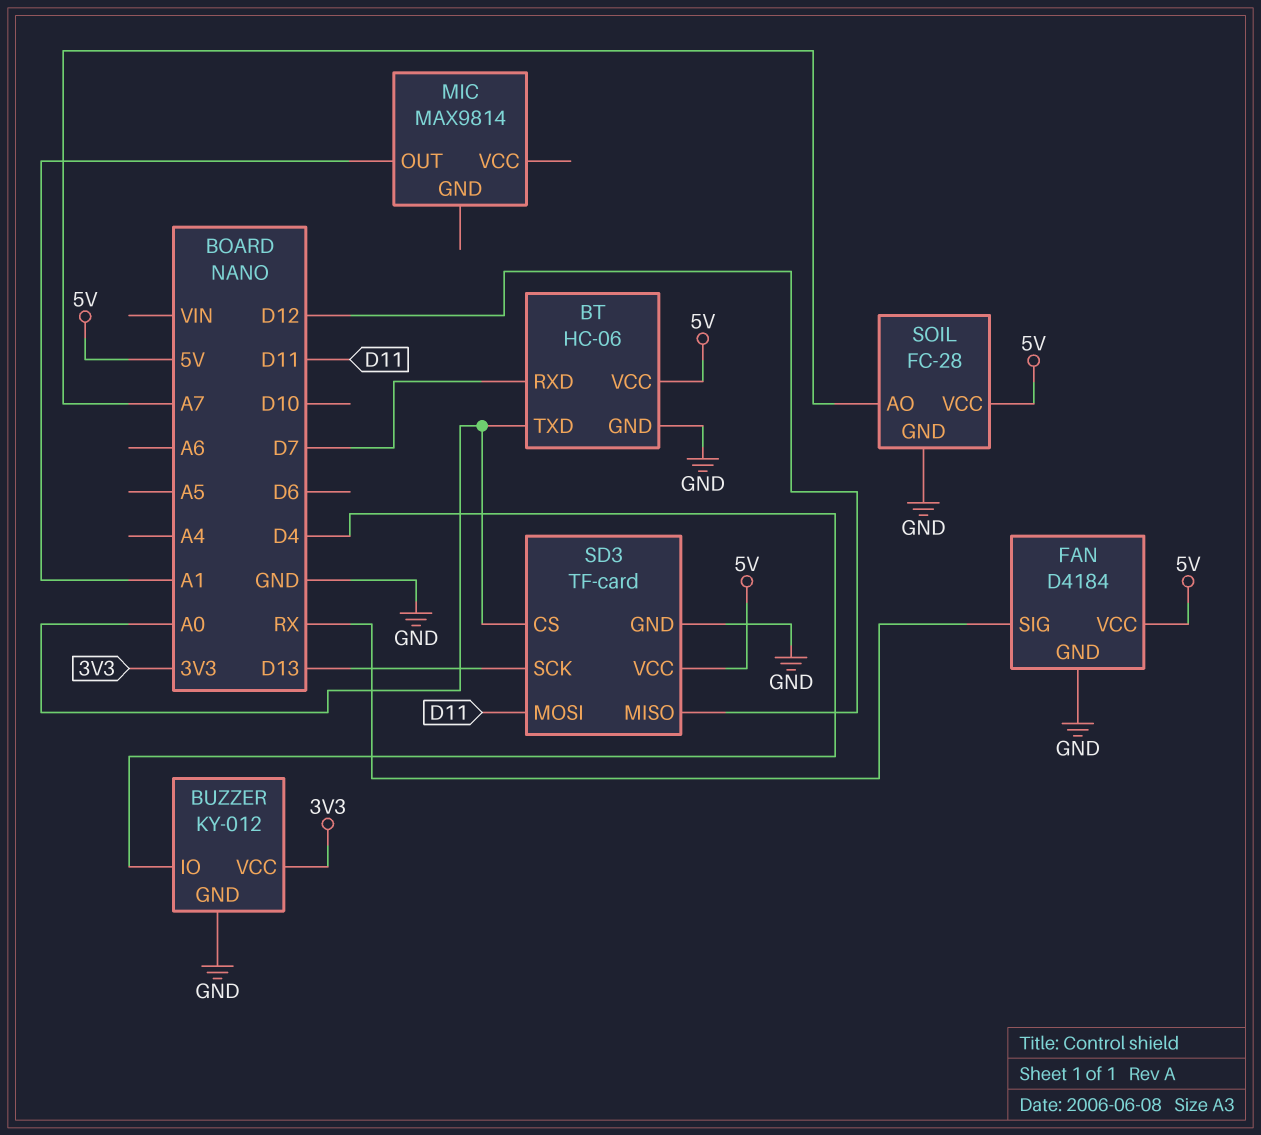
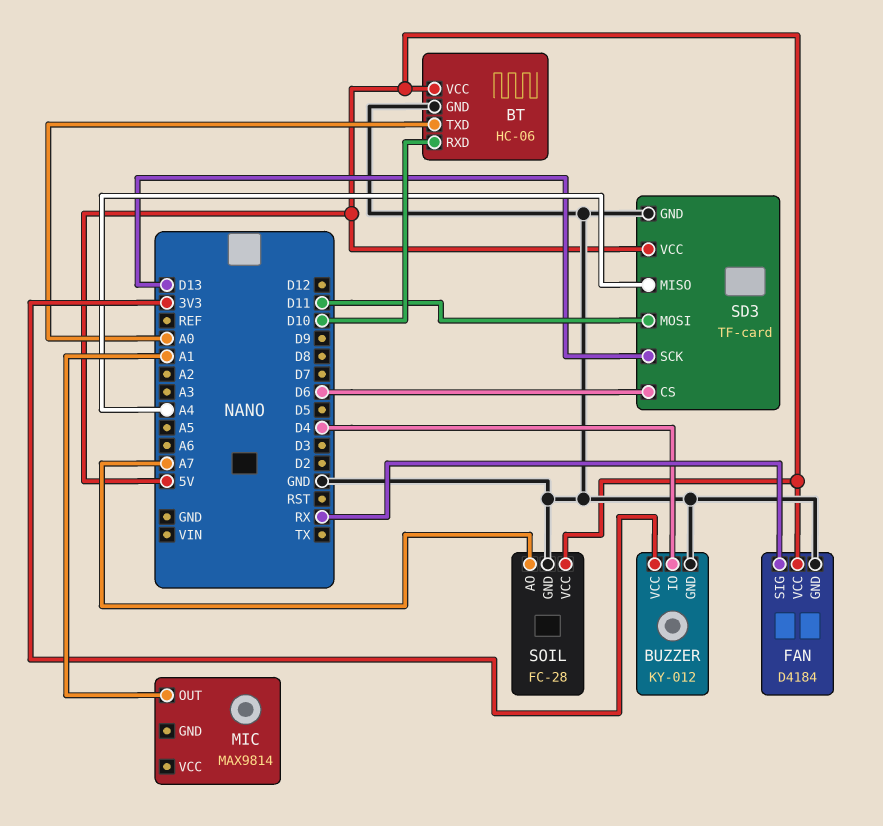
BT pin RXD: D7 -> D10
SD3 pin CS: A0 -> D6
SD3 pin MISO: D12 -> A4

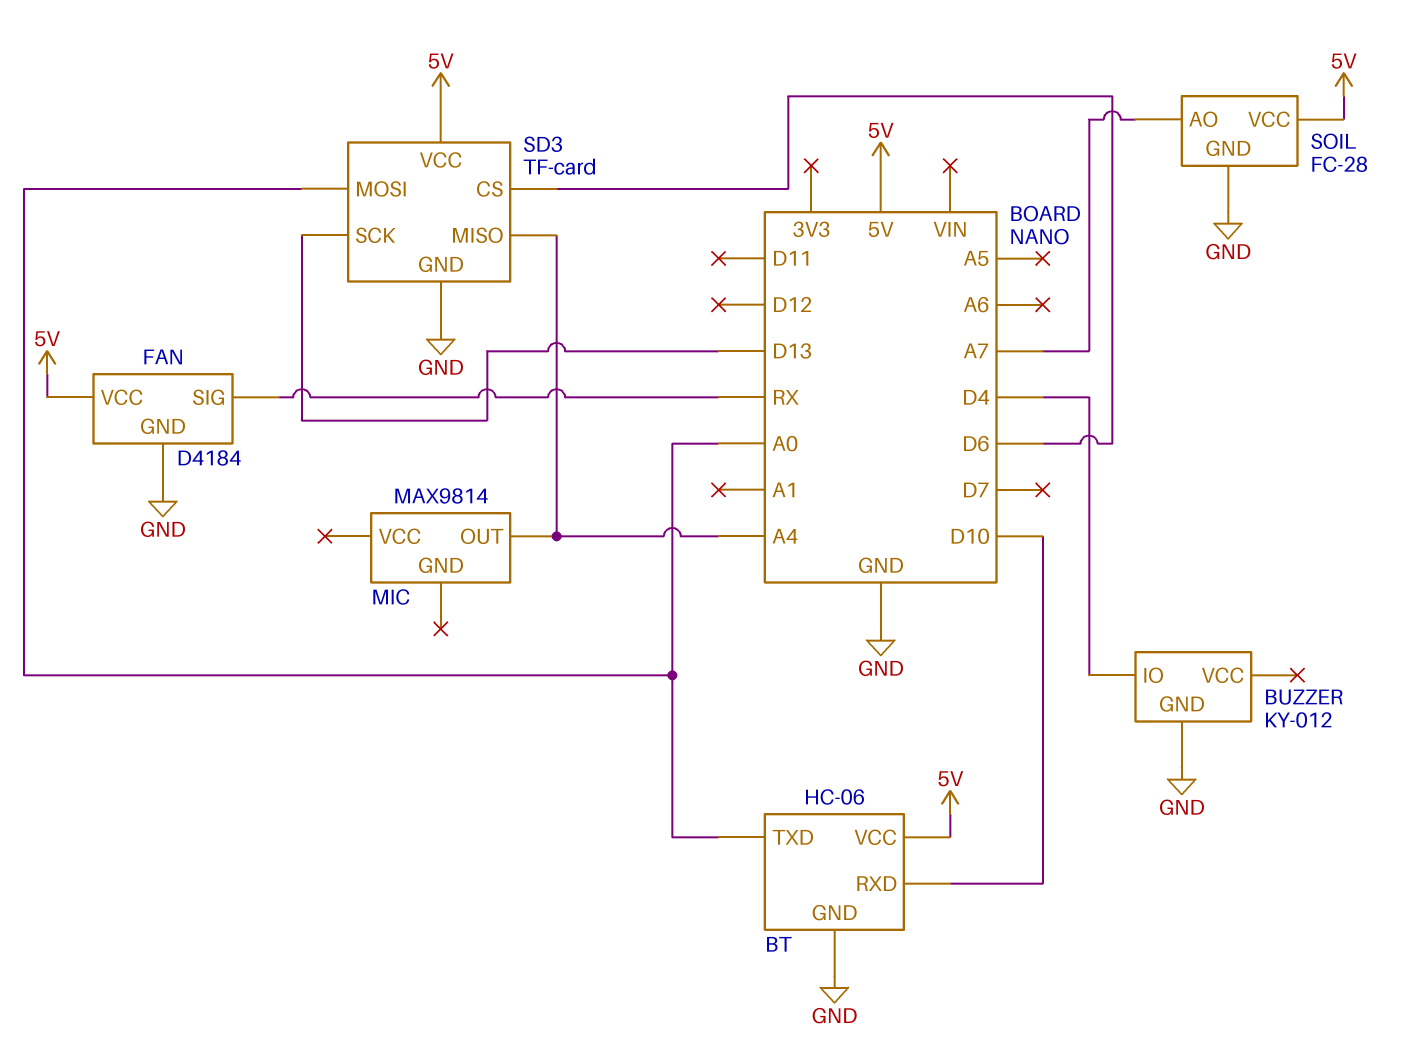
BUZZER pin VCC: 3V3 -> none
MIC pin OUT: A1 -> A4
SD3 pin MOSI: D11 -> A0

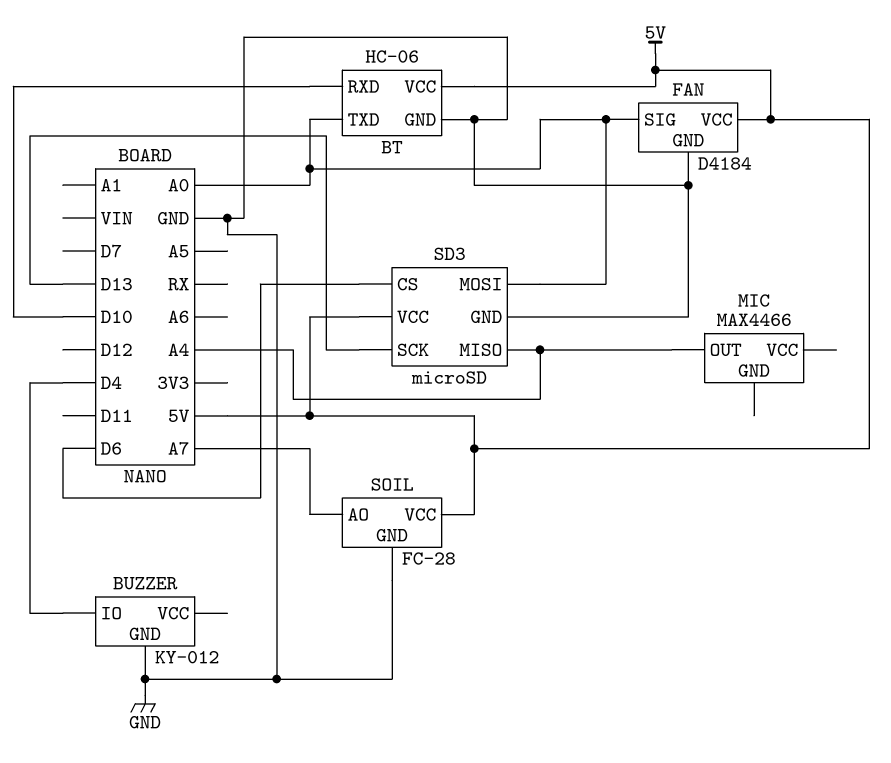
FAN pin SIG: RX -> A0
MIC: MAX9814 -> MAX4466
SD3: TF-card -> microSD

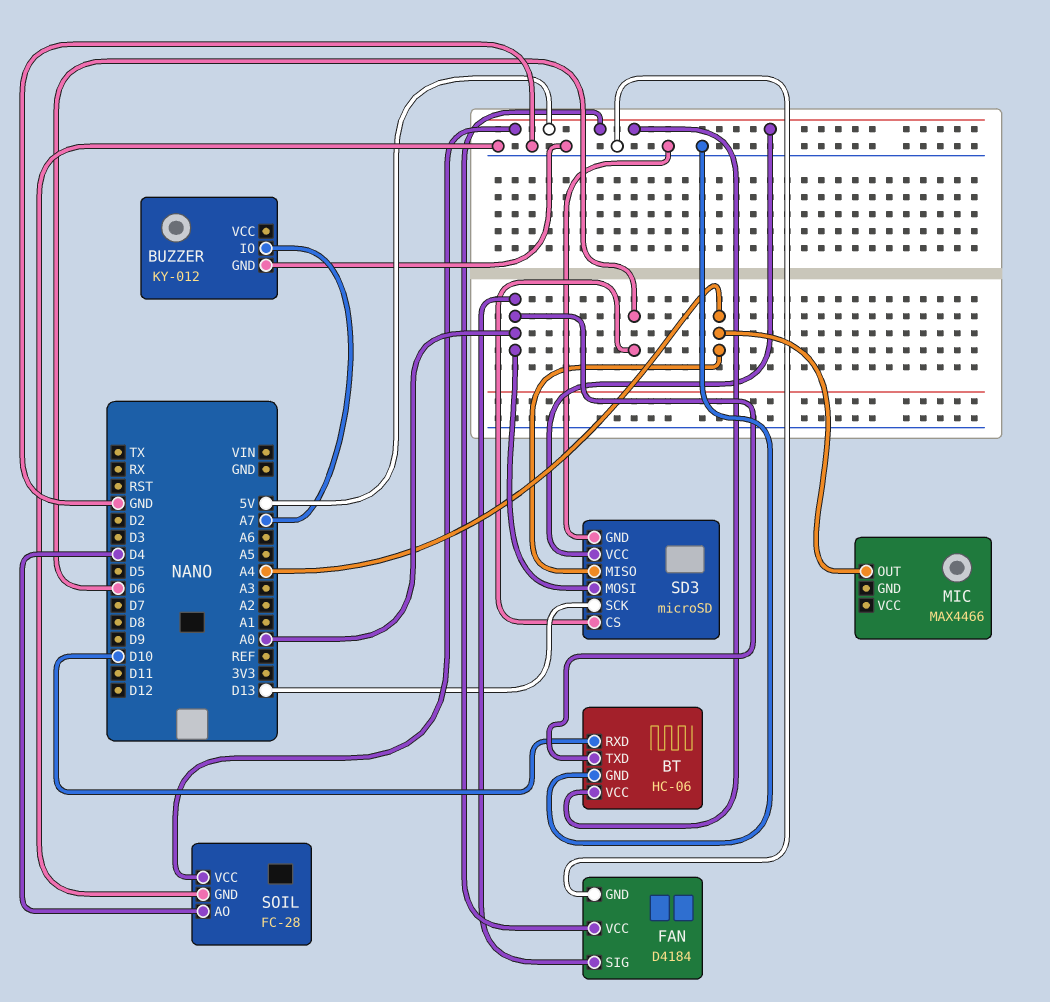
BUZZER pin IO: D4 -> A7
SOIL pin AO: A7 -> D4

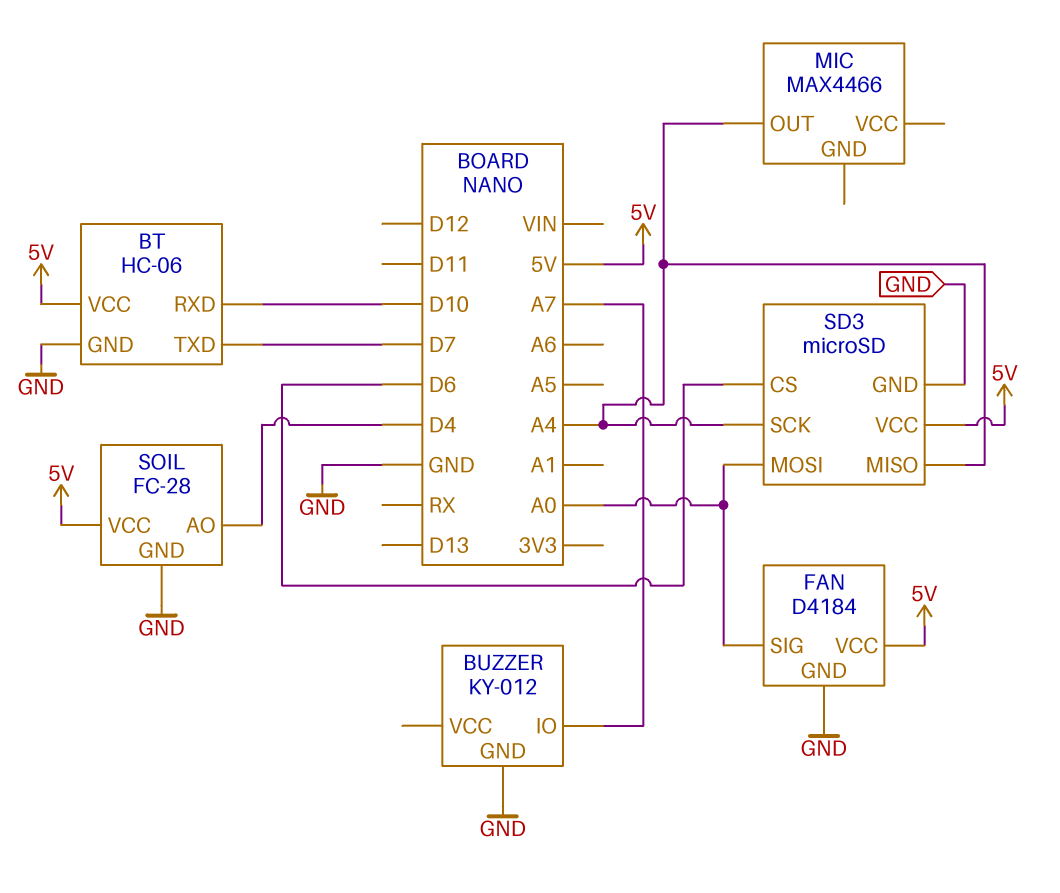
BT pin TXD: A0 -> D7
SD3 pin SCK: D13 -> A4

